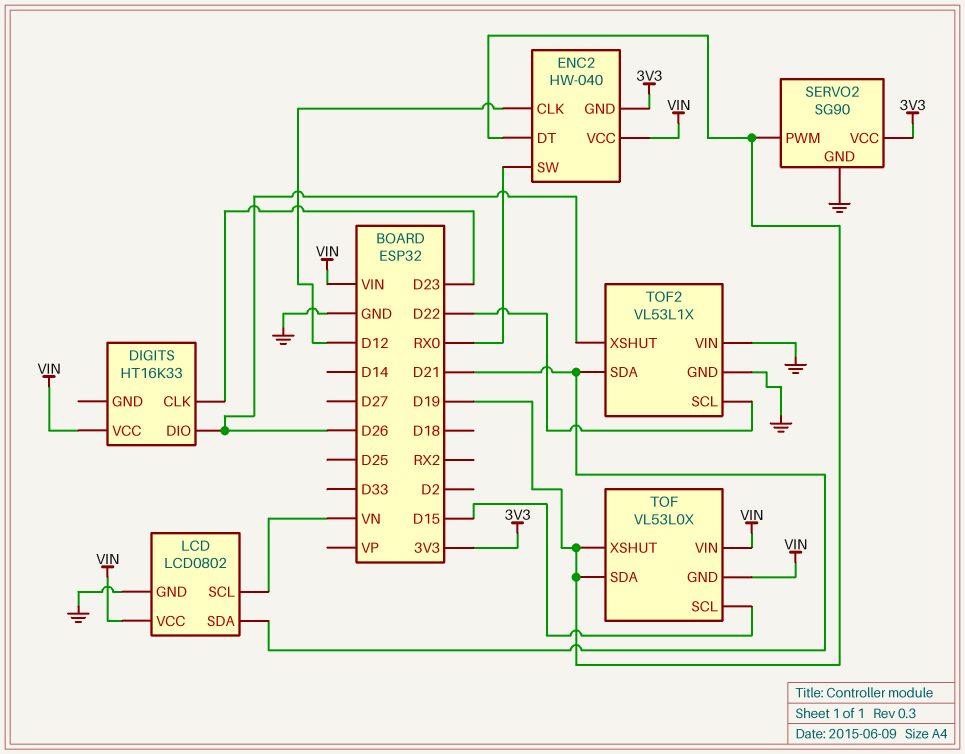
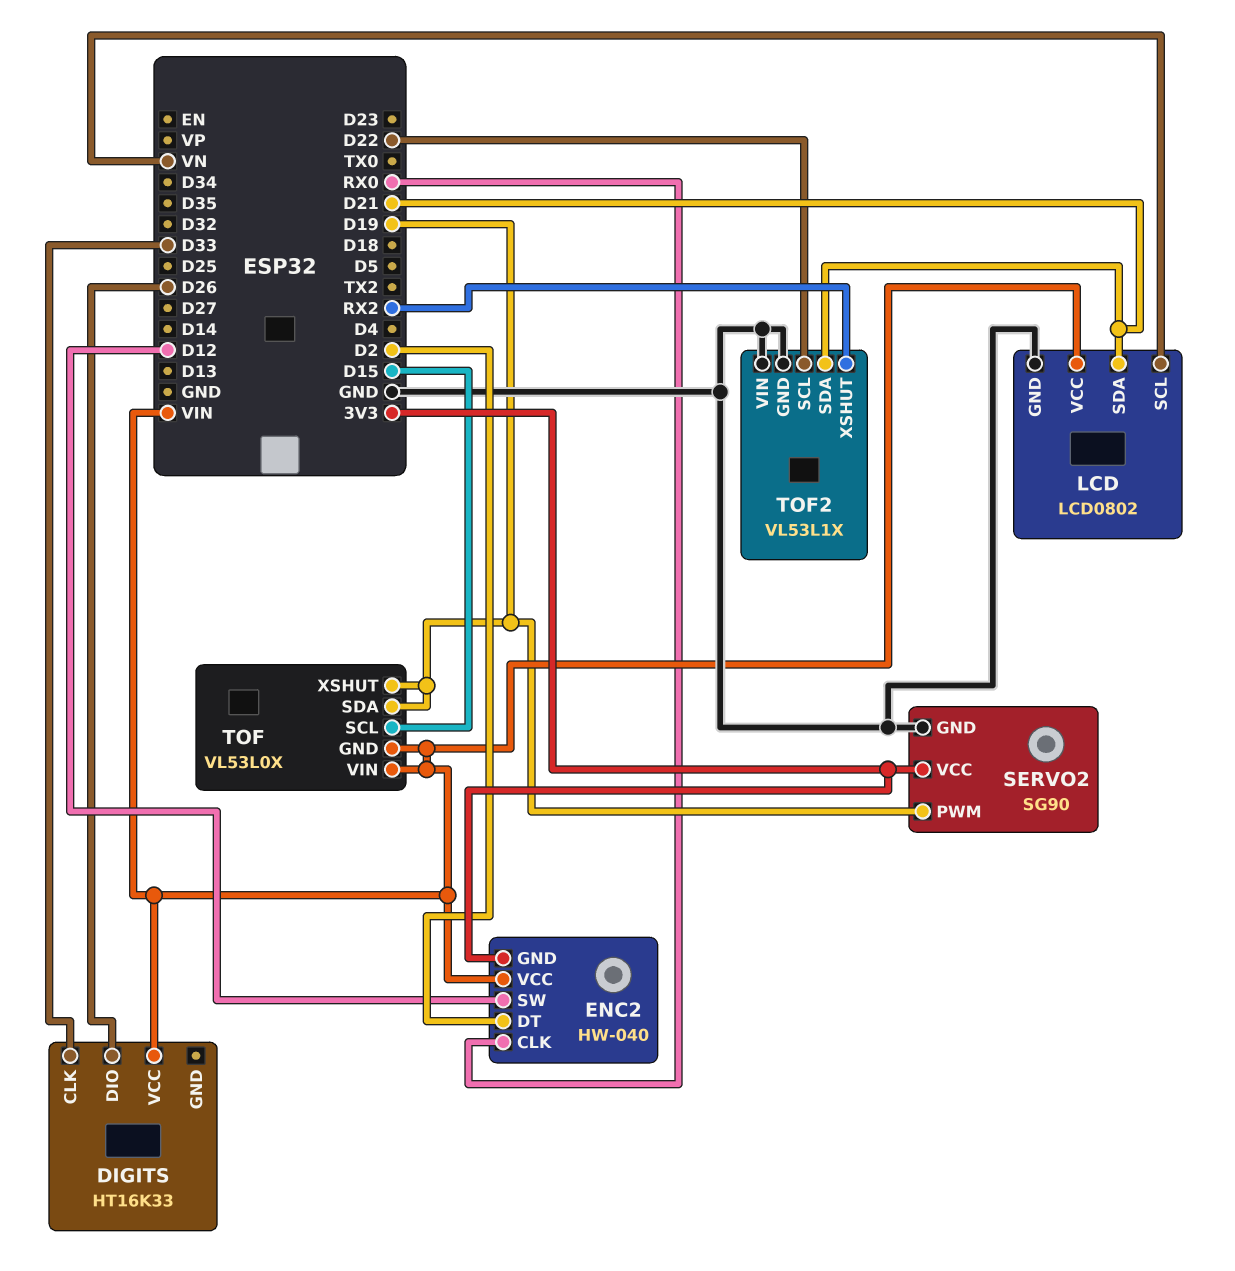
DIGITS pin CLK: D23 -> D33
ENC2 pin CLK: D12 -> RX0
ENC2 pin DT: D19 -> D2
ENC2 pin SW: RX0 -> D12
TOF2 pin XSHUT: D26 -> RX2

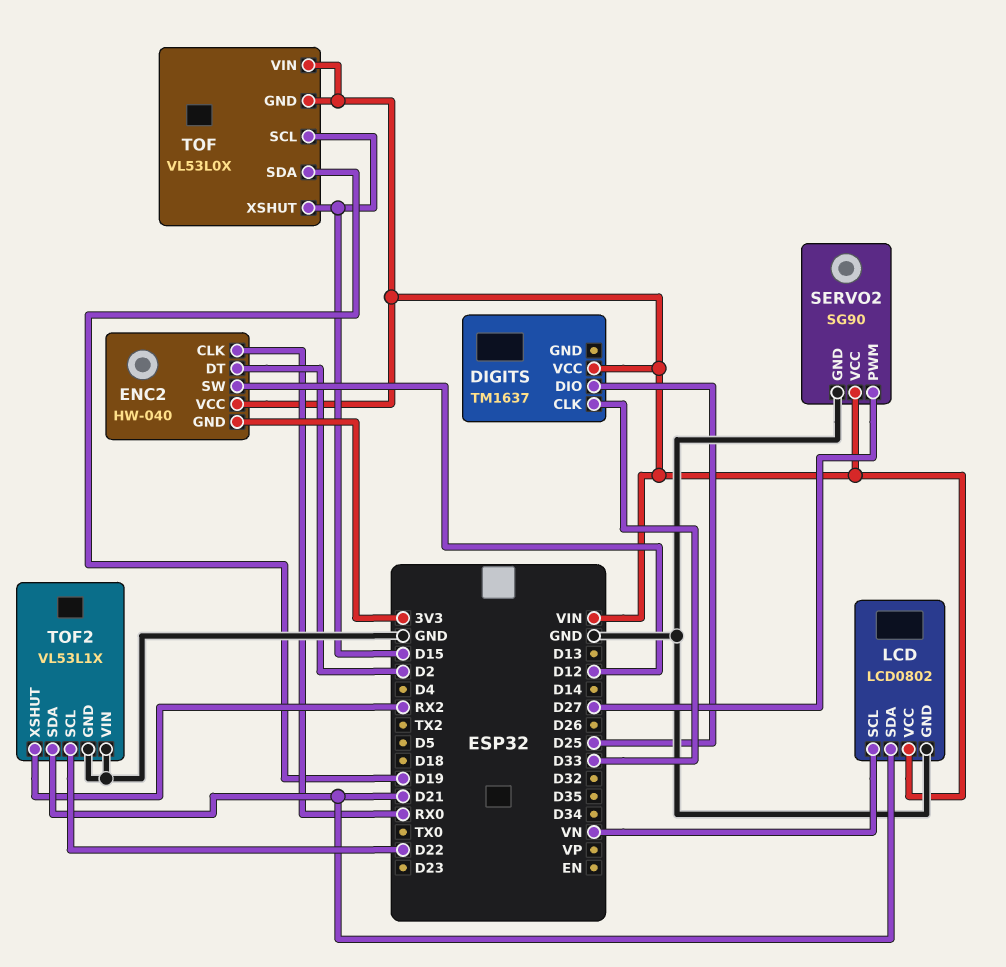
DIGITS: HT16K33 -> TM1637
DIGITS pin DIO: D26 -> D25
SERVO2 pin PWM: D19 -> D27
SERVO2 pin VCC: 3V3 -> VIN
TOF pin XSHUT: D19 -> D15

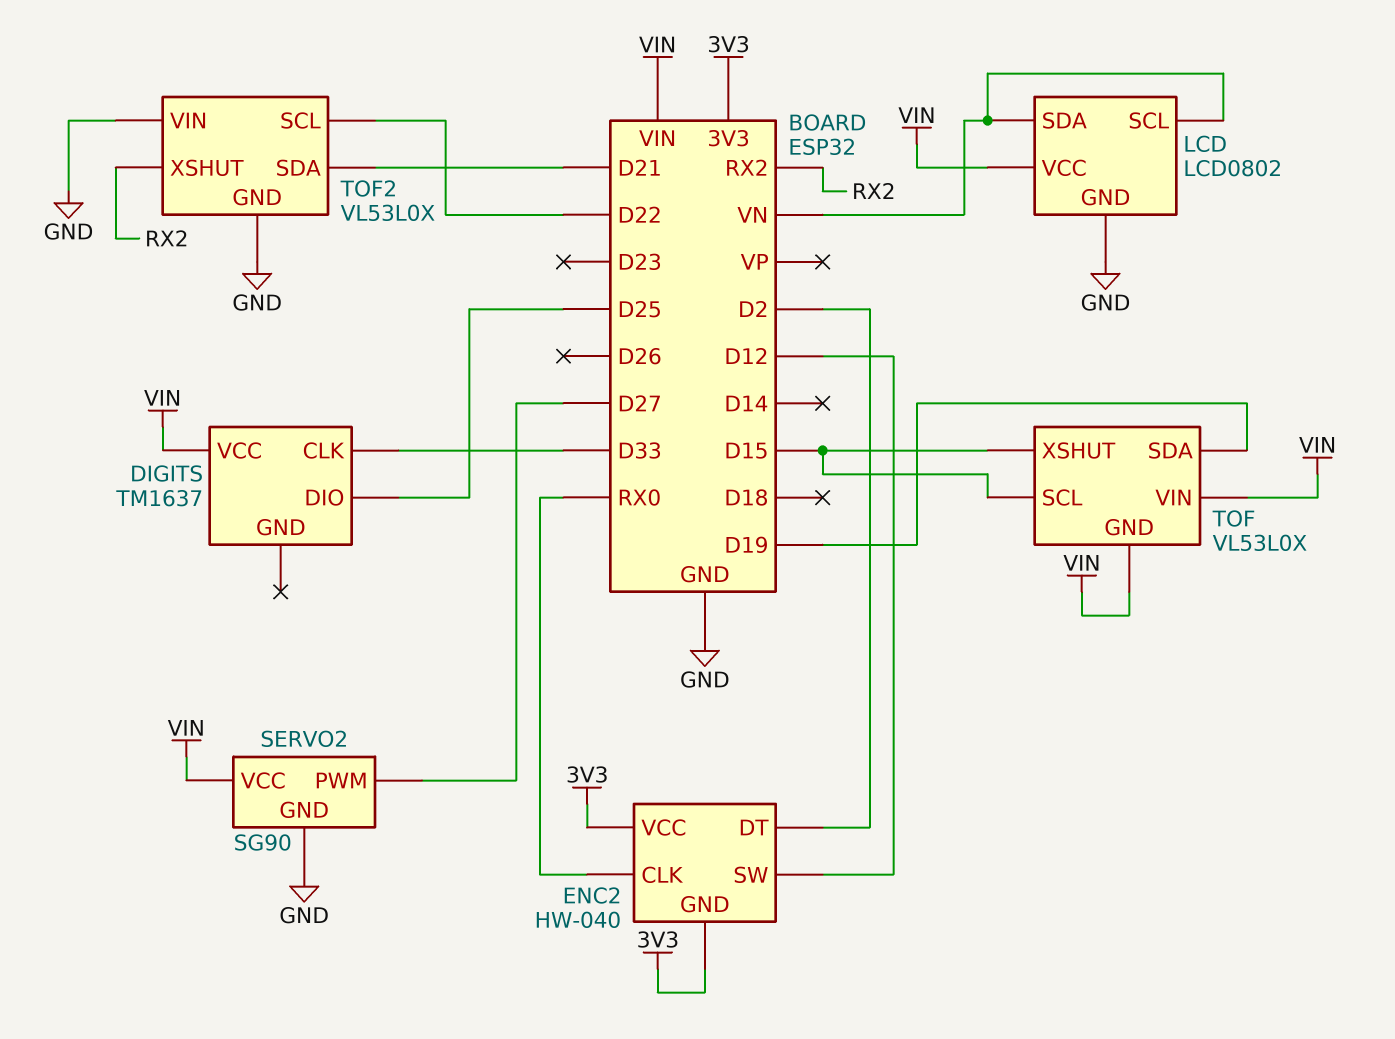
ENC2 pin VCC: VIN -> 3V3
LCD pin SDA: D21 -> VN
TOF2: VL53L1X -> VL53L0X

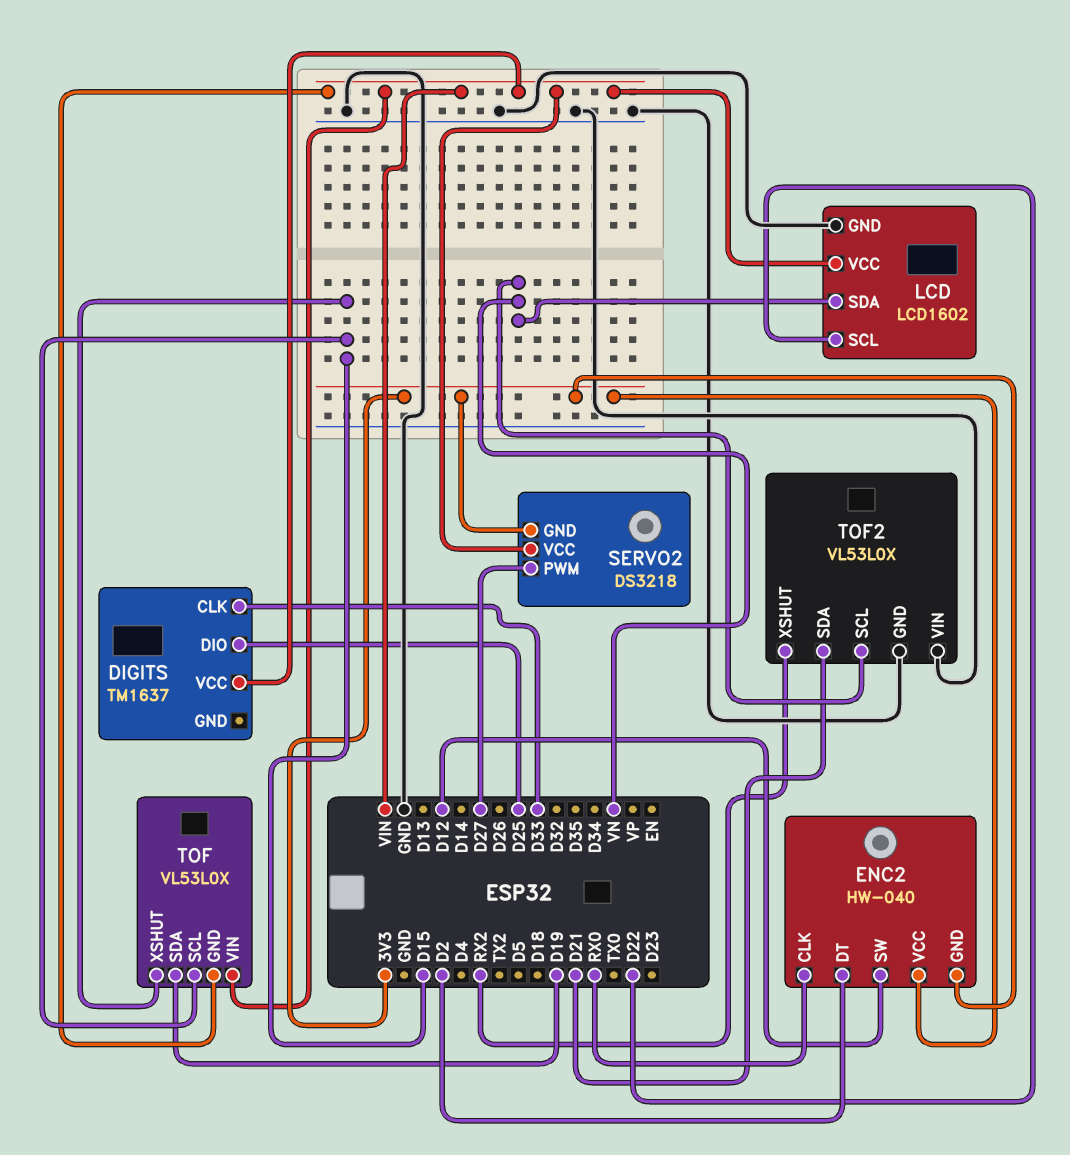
LCD: LCD0802 -> LCD1602
LCD pin SCL: VN -> D22
SERVO2: SG90 -> DS3218
SERVO2 pin GND: GND -> 3V3
TOF2 pin SCL: D22 -> VN

